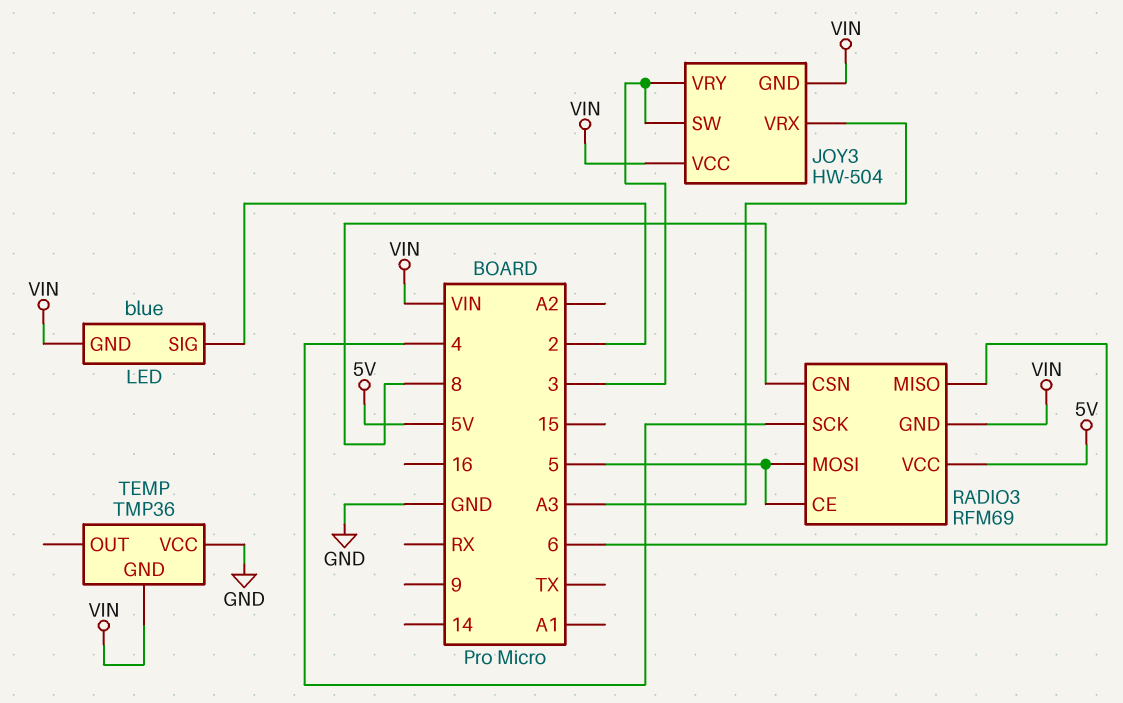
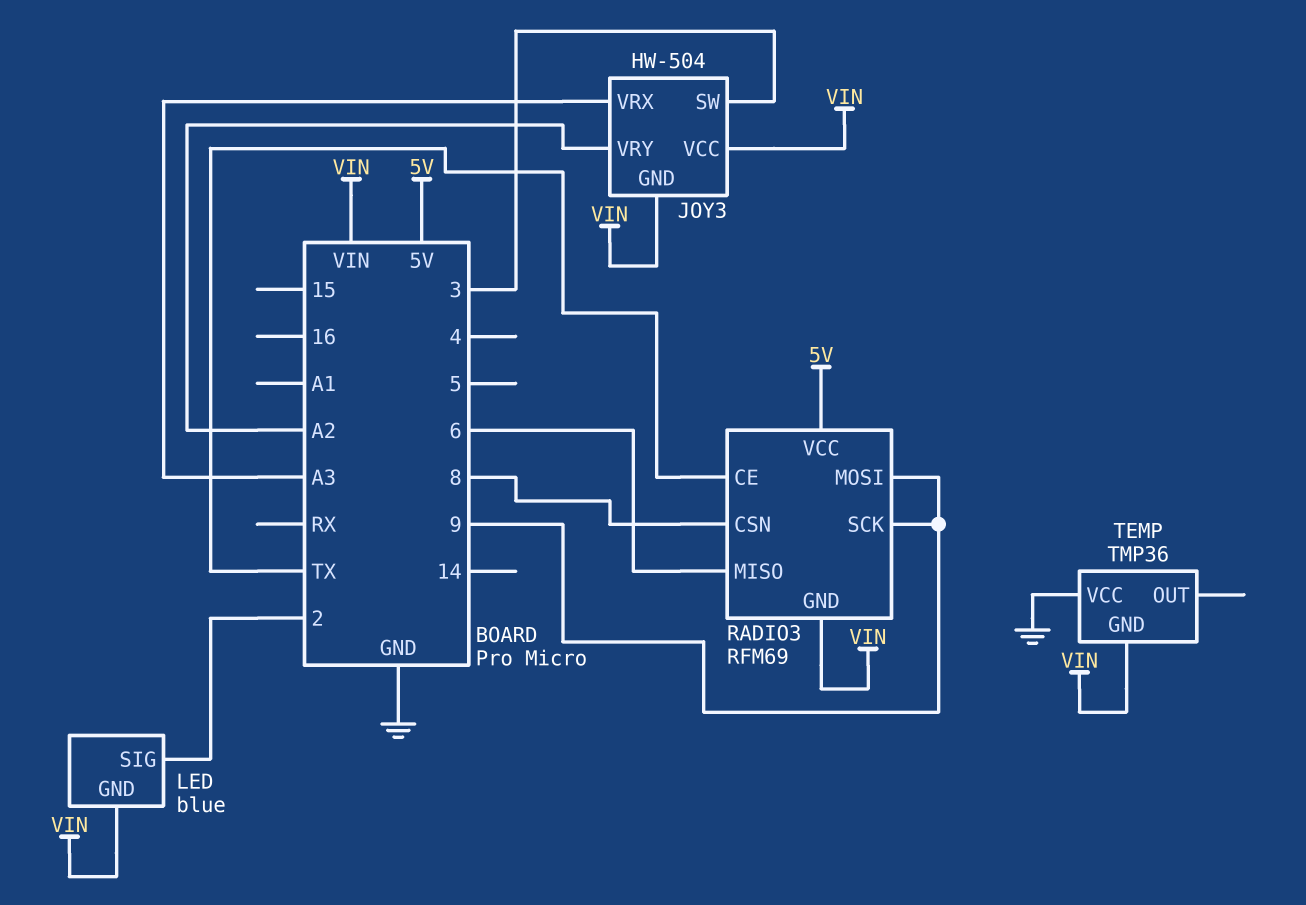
JOY3 pin VRY: 3 -> A2
RADIO3 pin CE: 5 -> TX
RADIO3 pin MOSI: 5 -> 9
RADIO3 pin SCK: 4 -> 9

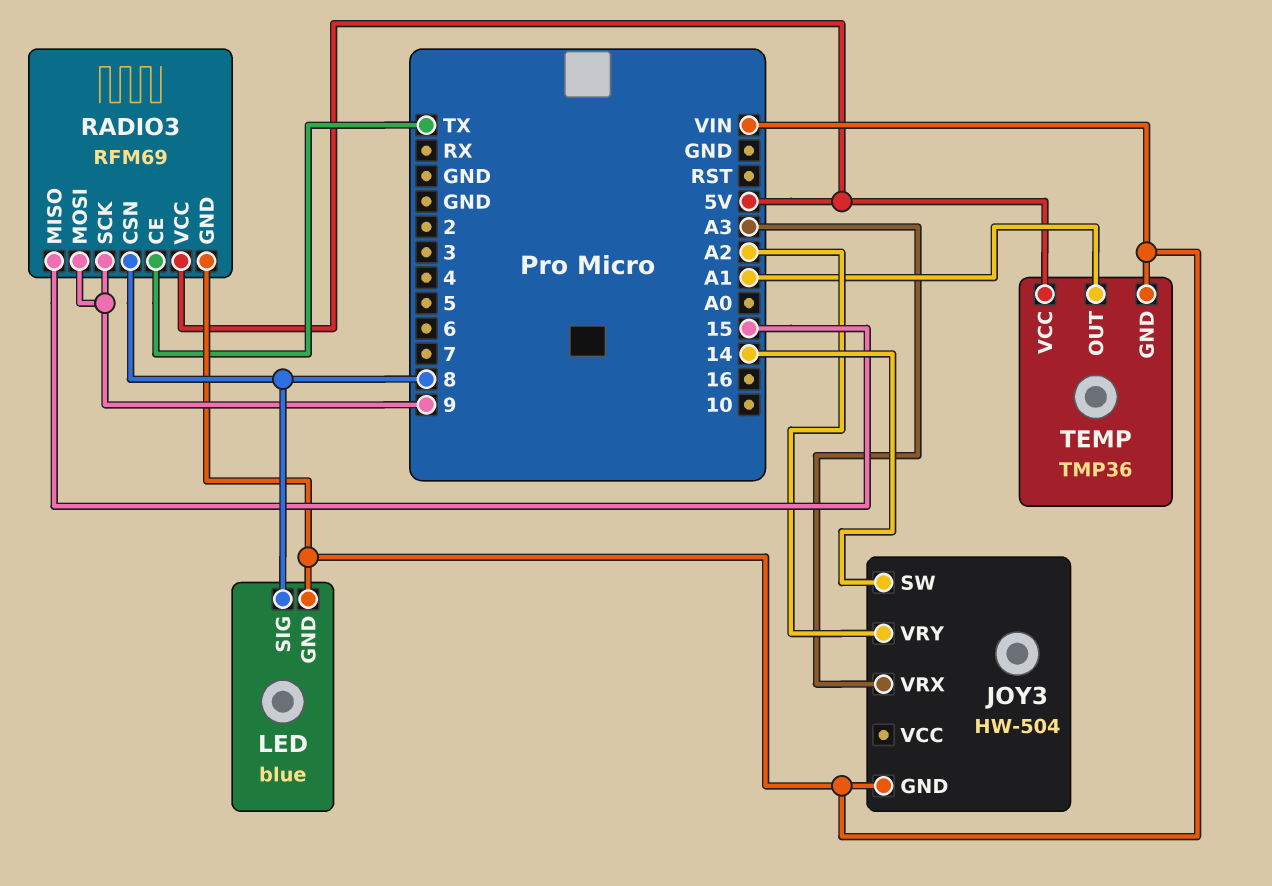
JOY3 pin SW: 3 -> 14
JOY3 pin VCC: VIN -> none
LED pin SIG: 2 -> 8
RADIO3 pin MISO: 6 -> 15
TEMP pin OUT: none -> A1
TEMP pin VCC: GND -> 5V

